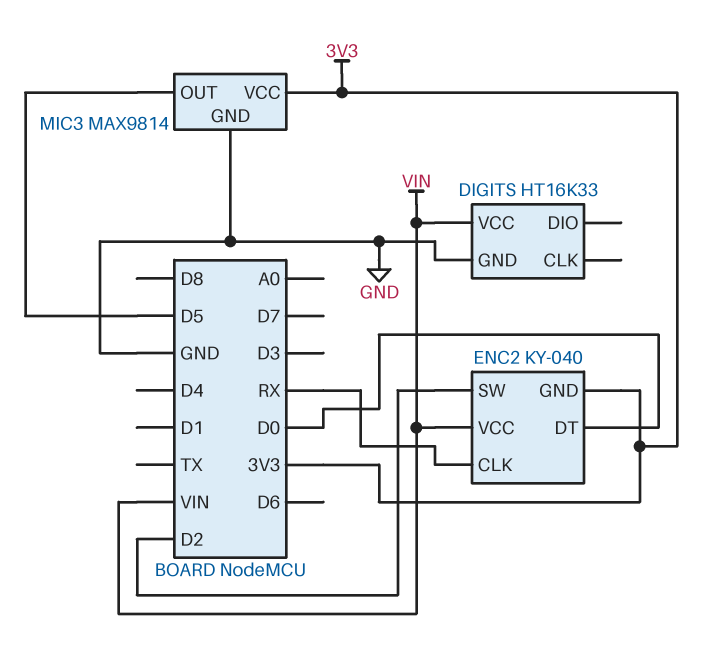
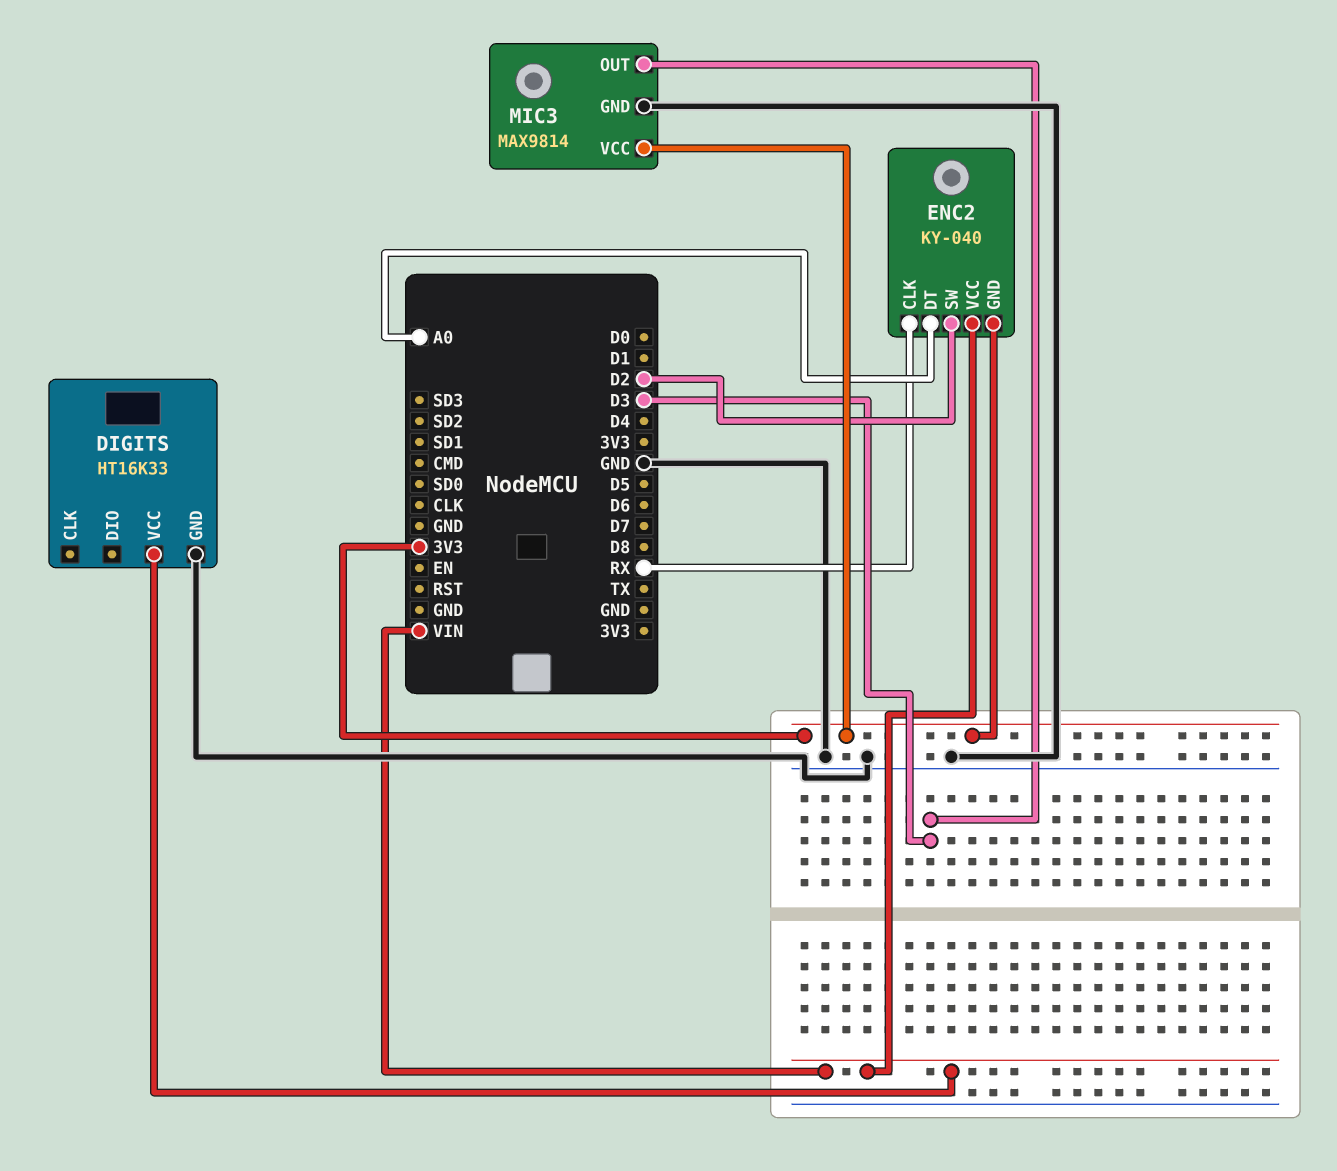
ENC2 pin DT: D0 -> A0
MIC3 pin OUT: D5 -> D3

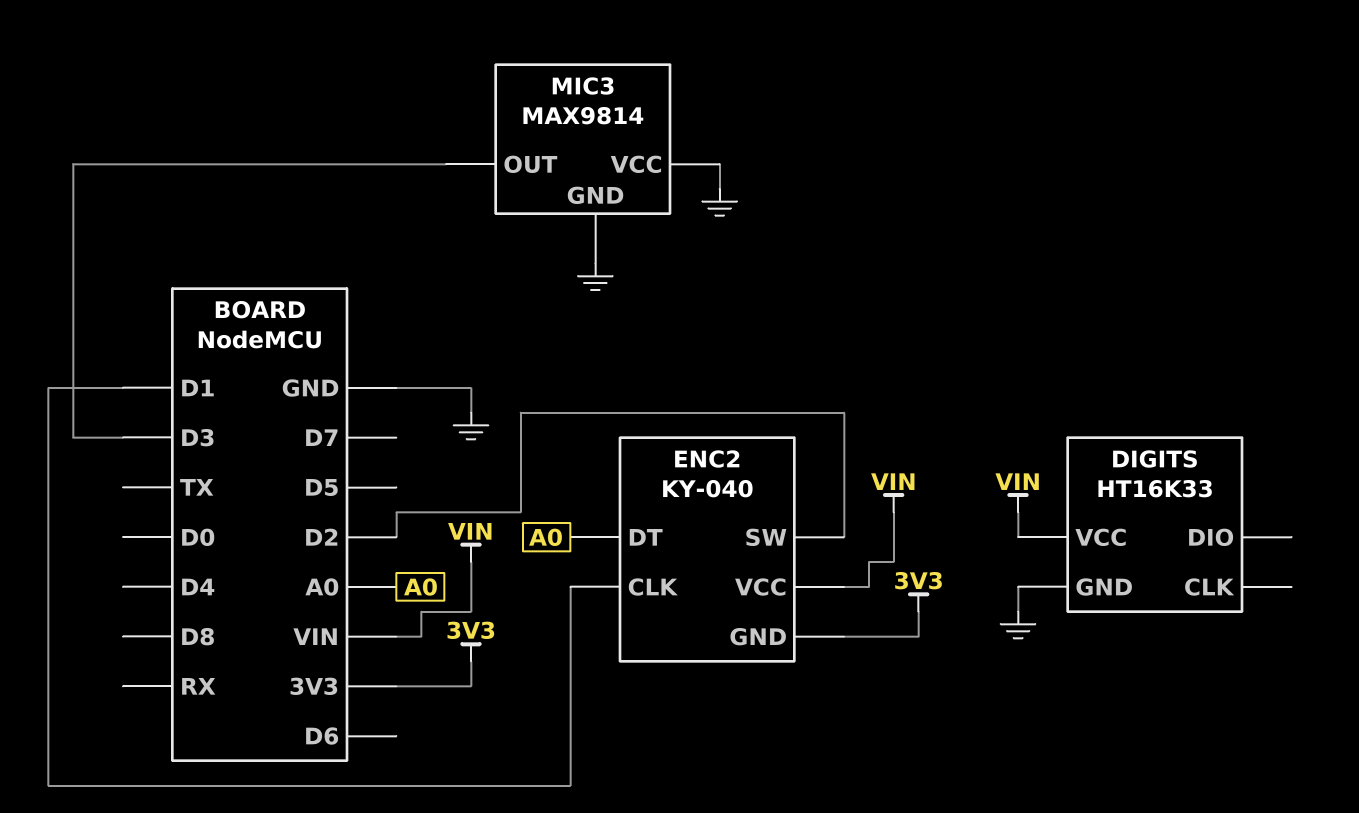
ENC2 pin CLK: RX -> D1
MIC3 pin VCC: 3V3 -> GND

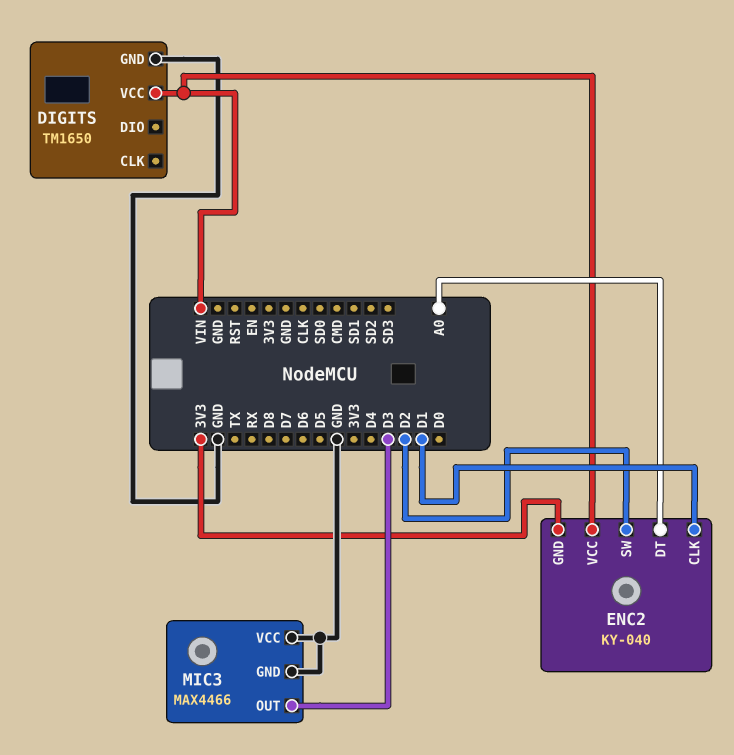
DIGITS: HT16K33 -> TM1650
MIC3: MAX9814 -> MAX4466

